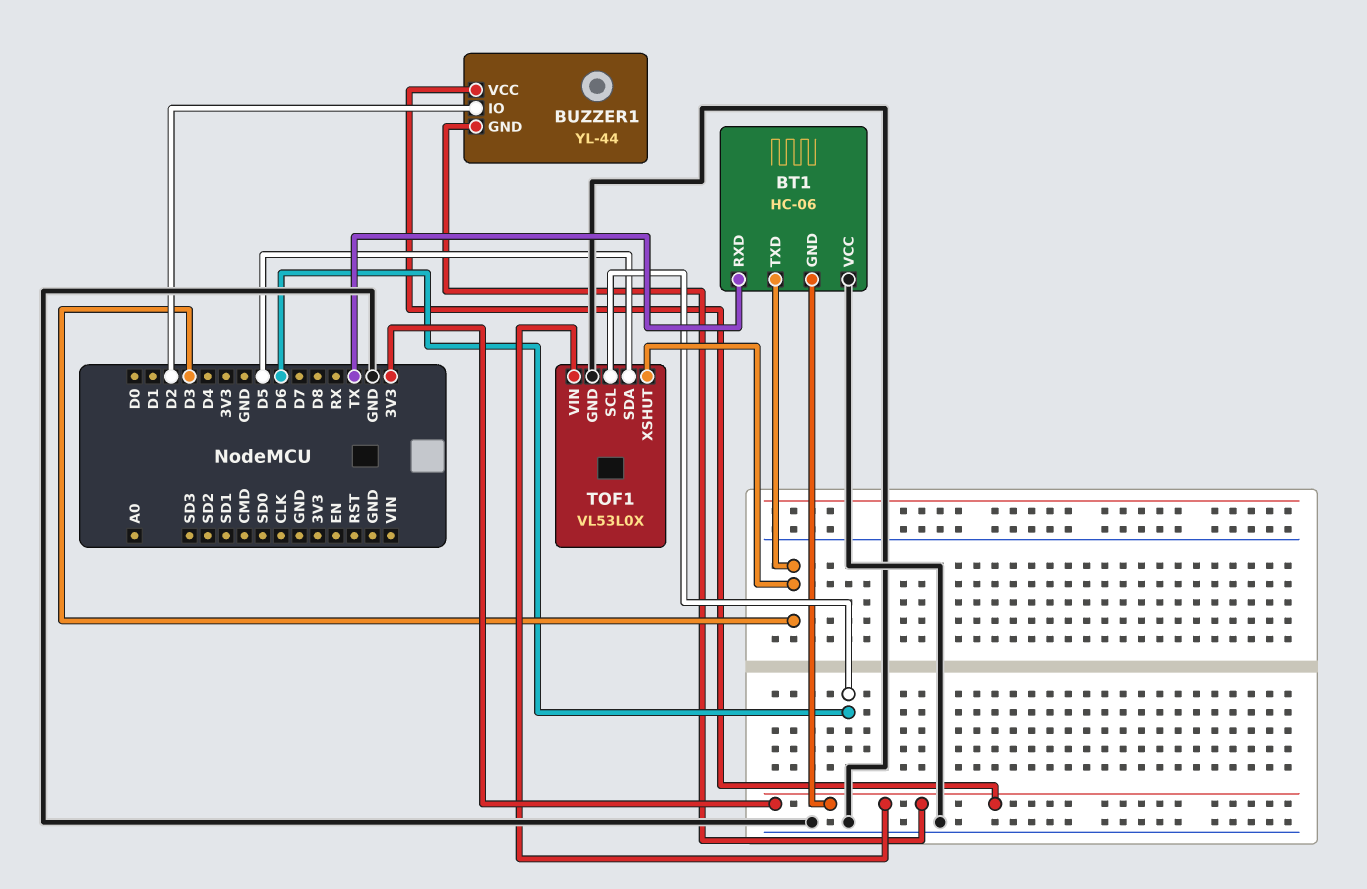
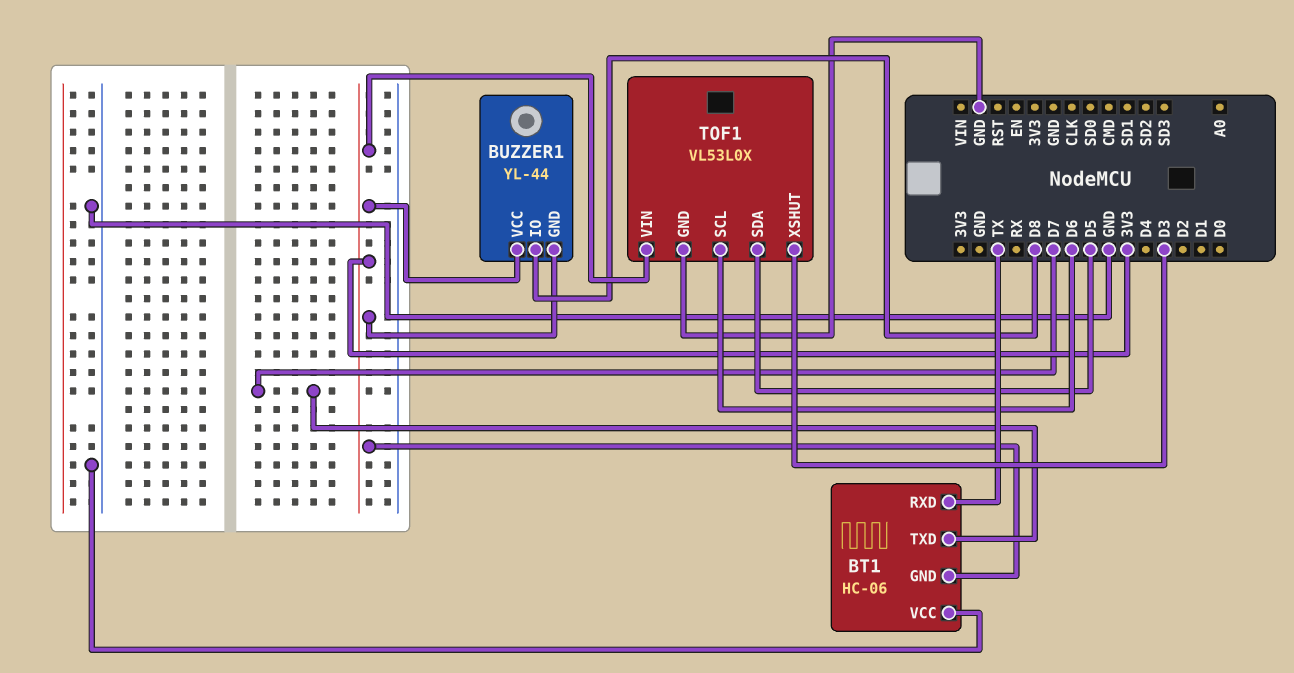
BT1 pin TXD: D3 -> D7
BUZZER1 pin IO: D2 -> D8

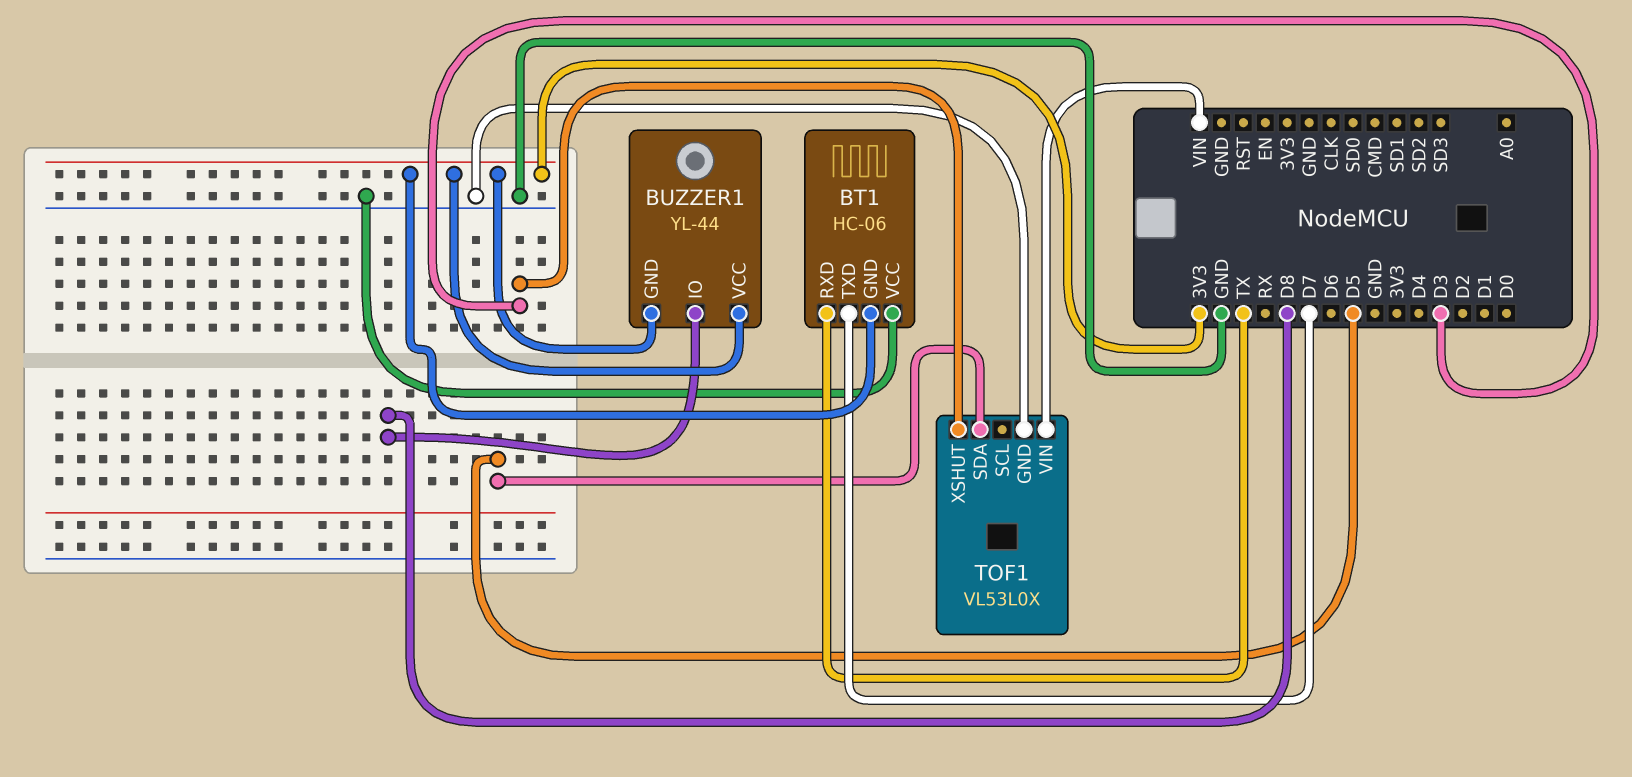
TOF1 pin SCL: D6 -> none
TOF1 pin VIN: 3V3 -> VIN

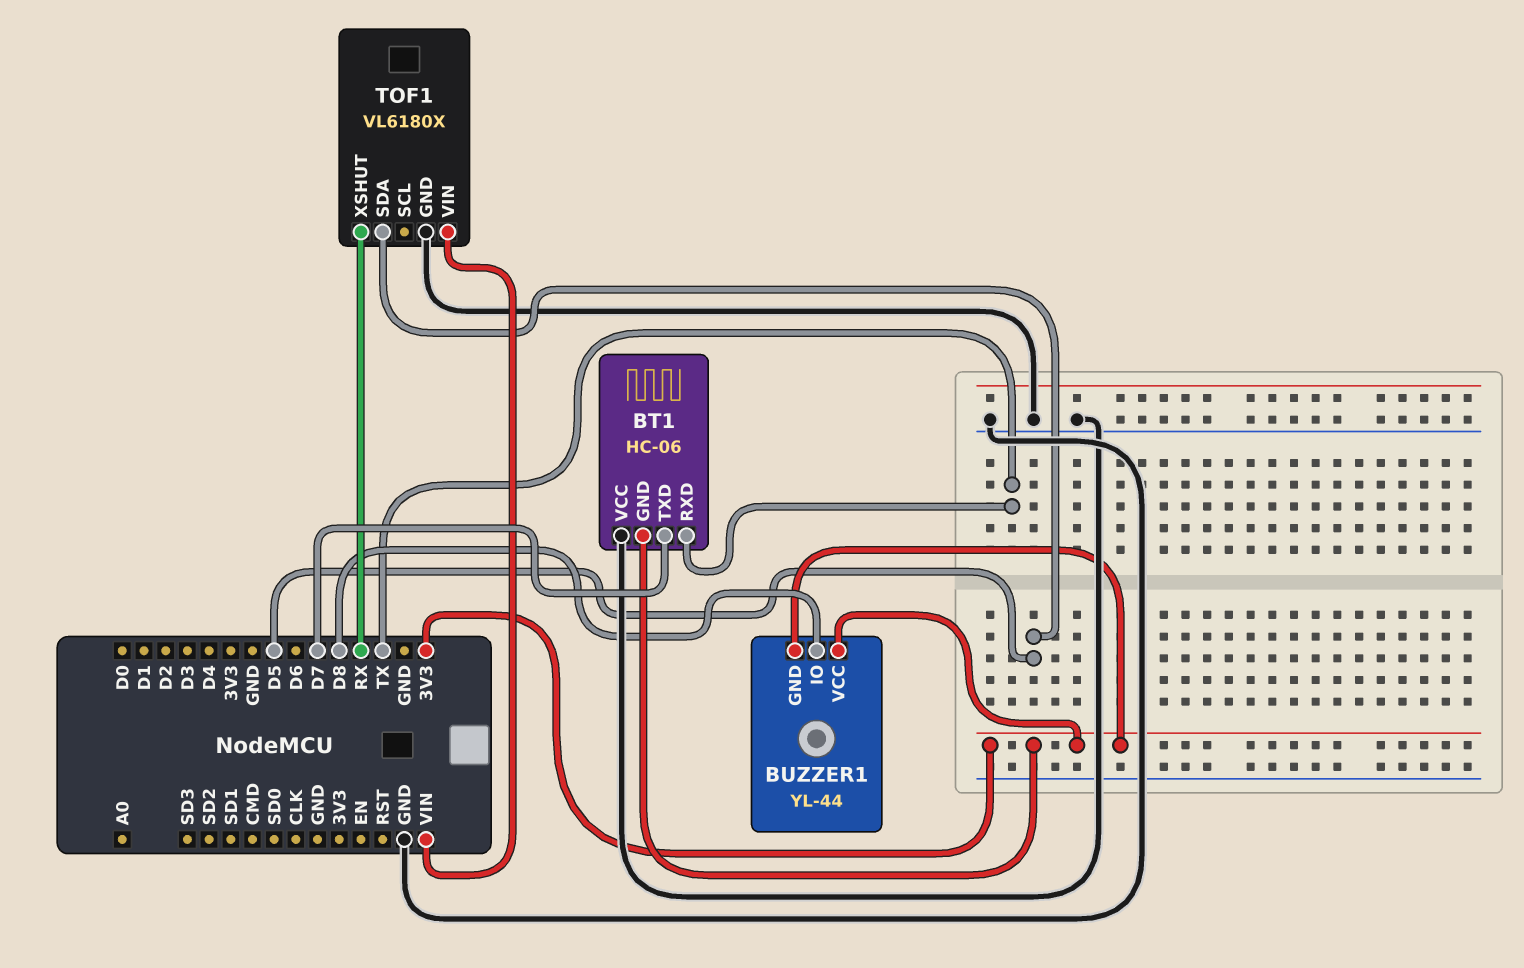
TOF1: VL53L0X -> VL6180X
TOF1 pin XSHUT: D3 -> RX

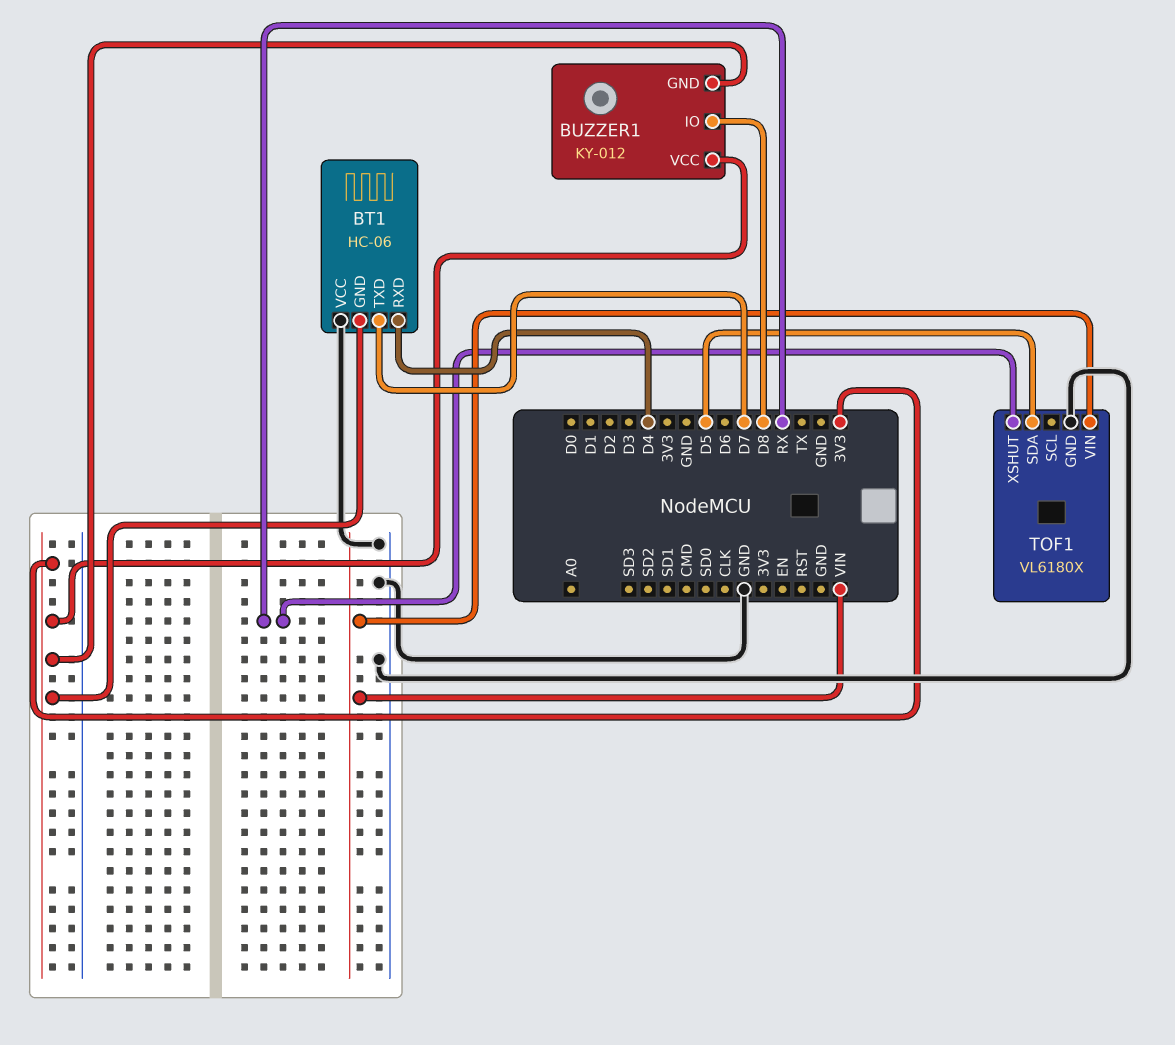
BT1 pin RXD: TX -> D4
BUZZER1: YL-44 -> KY-012

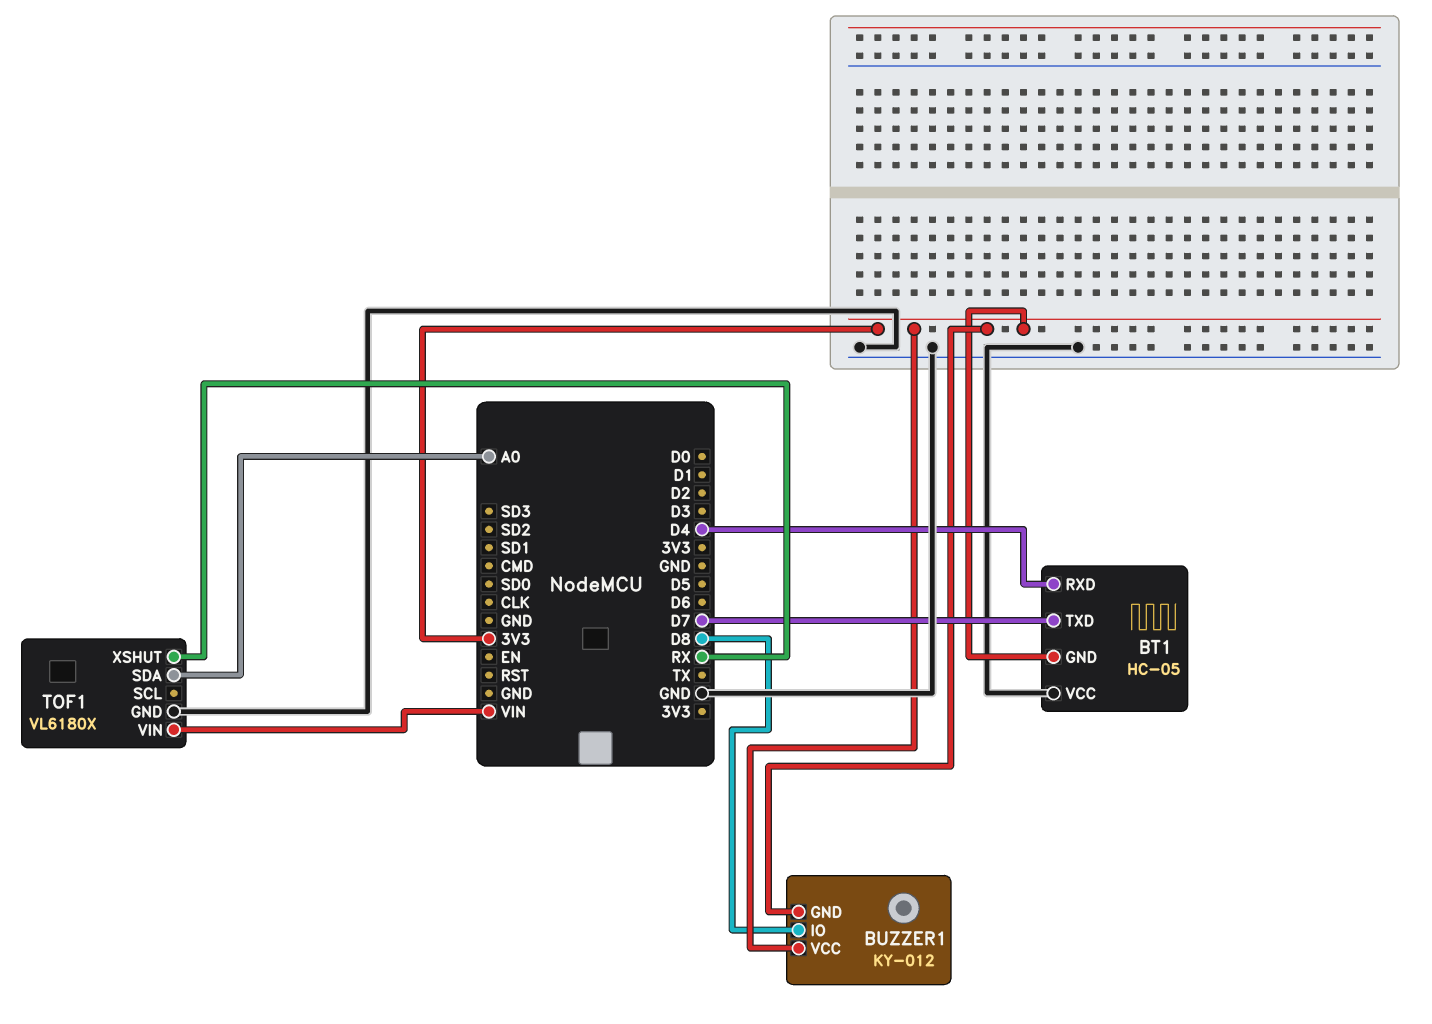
BT1: HC-06 -> HC-05
TOF1 pin SDA: D5 -> A0

